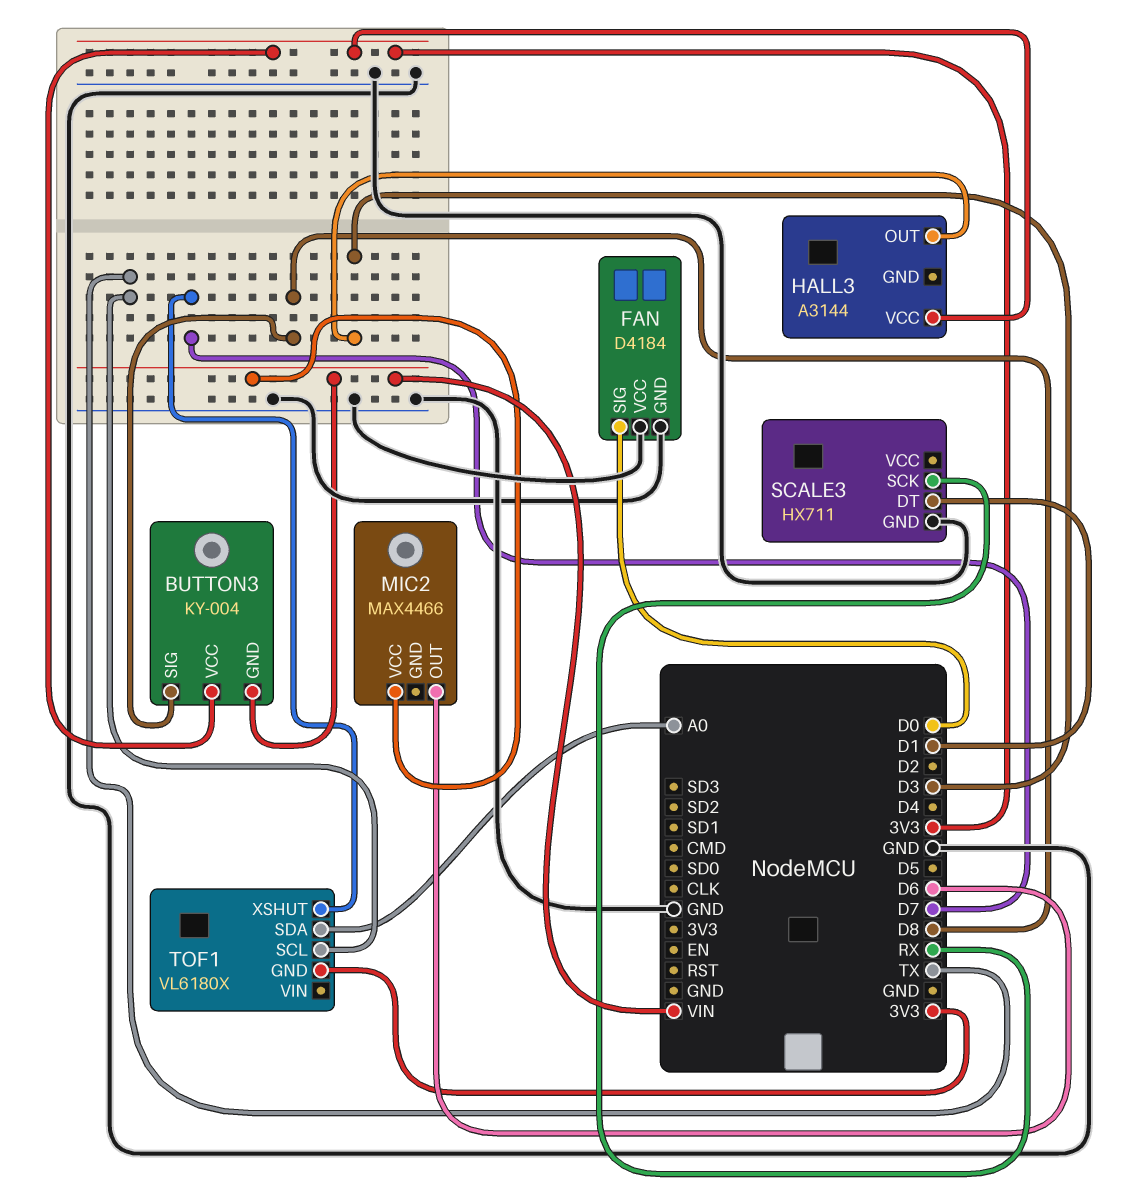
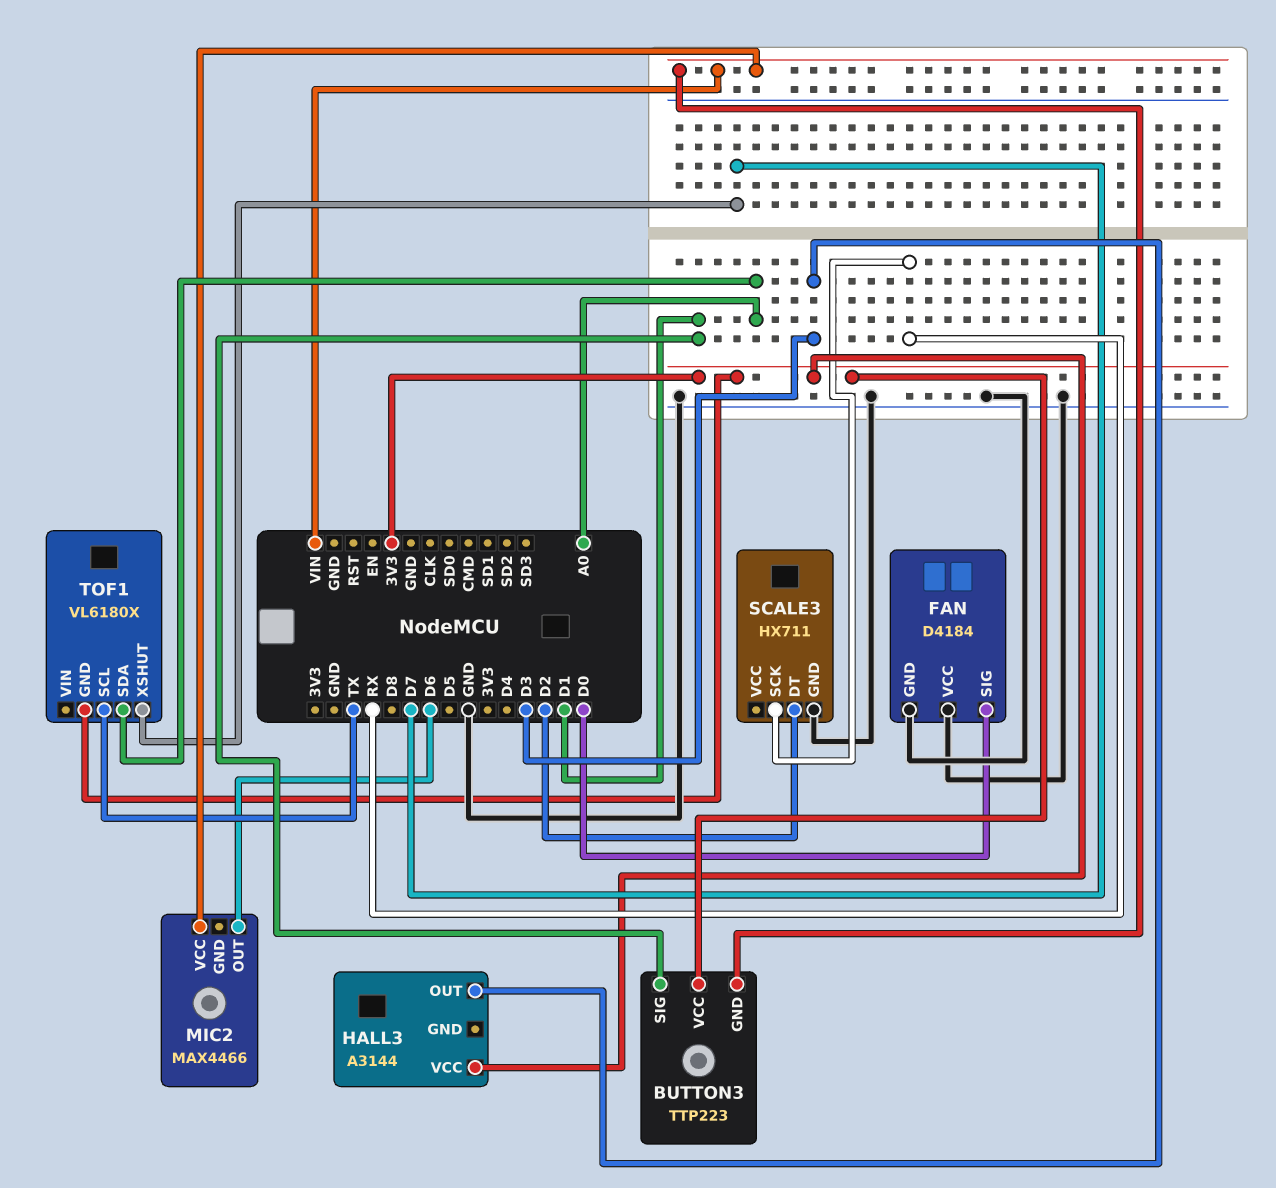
BUTTON3: KY-004 -> TTP223
BUTTON3 pin SIG: D8 -> D1
SCALE3 pin DT: D1 -> D2

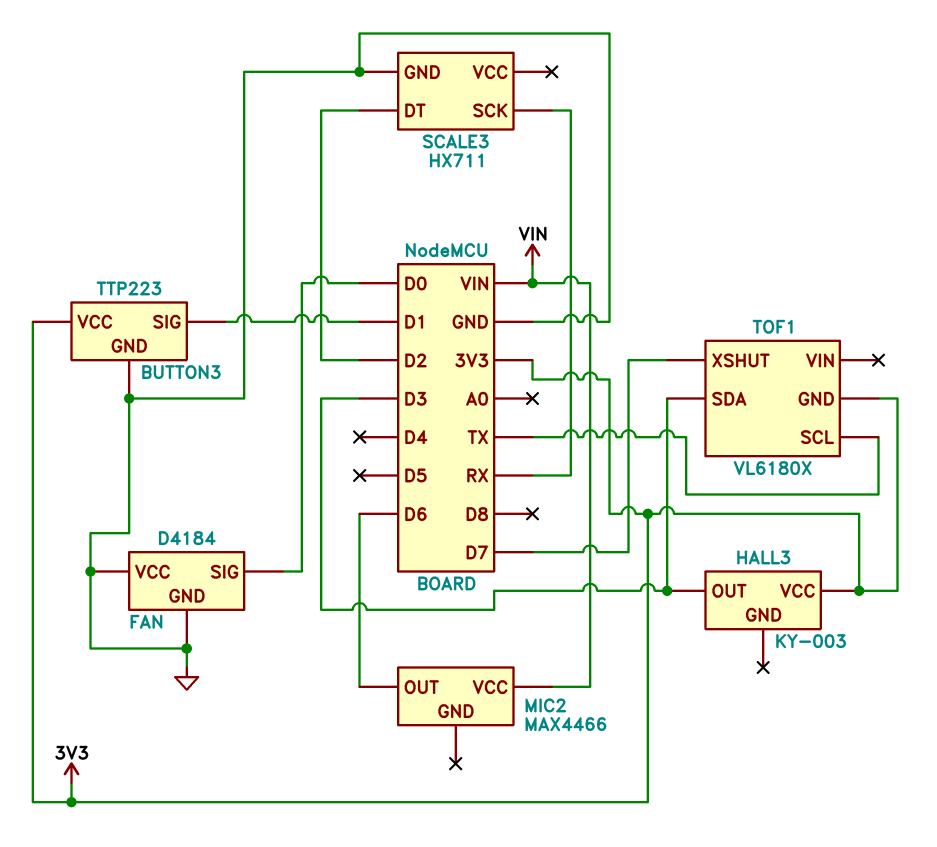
BUTTON3 pin GND: VIN -> GND
HALL3: A3144 -> KY-003
TOF1 pin SDA: A0 -> D3

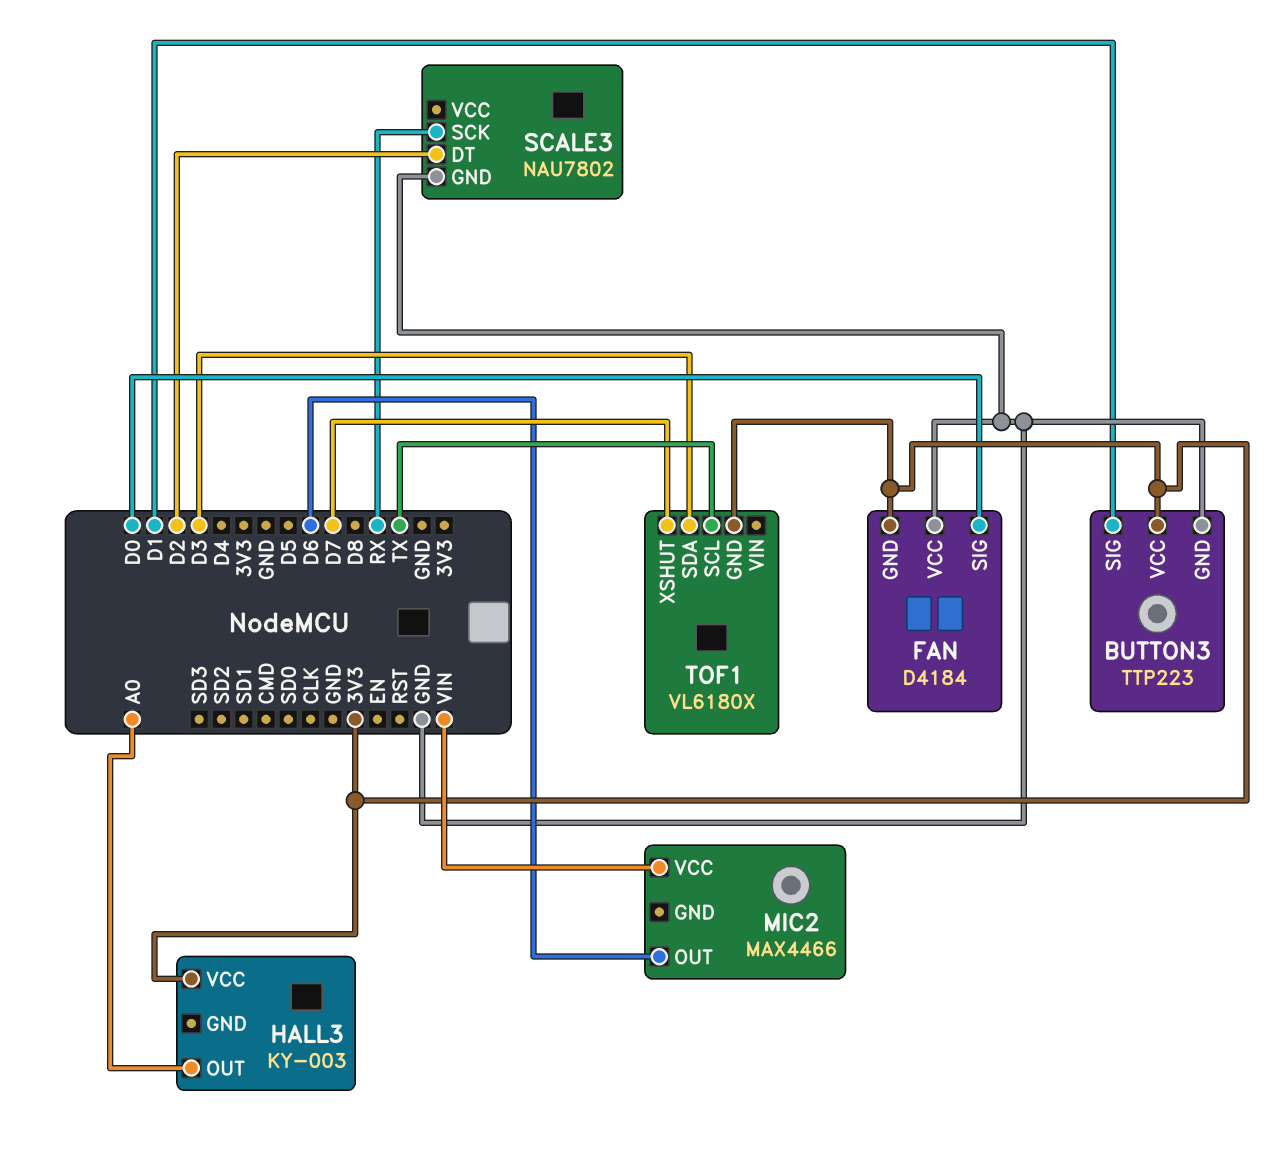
FAN pin GND: GND -> 3V3
HALL3 pin OUT: D3 -> A0
SCALE3: HX711 -> NAU7802

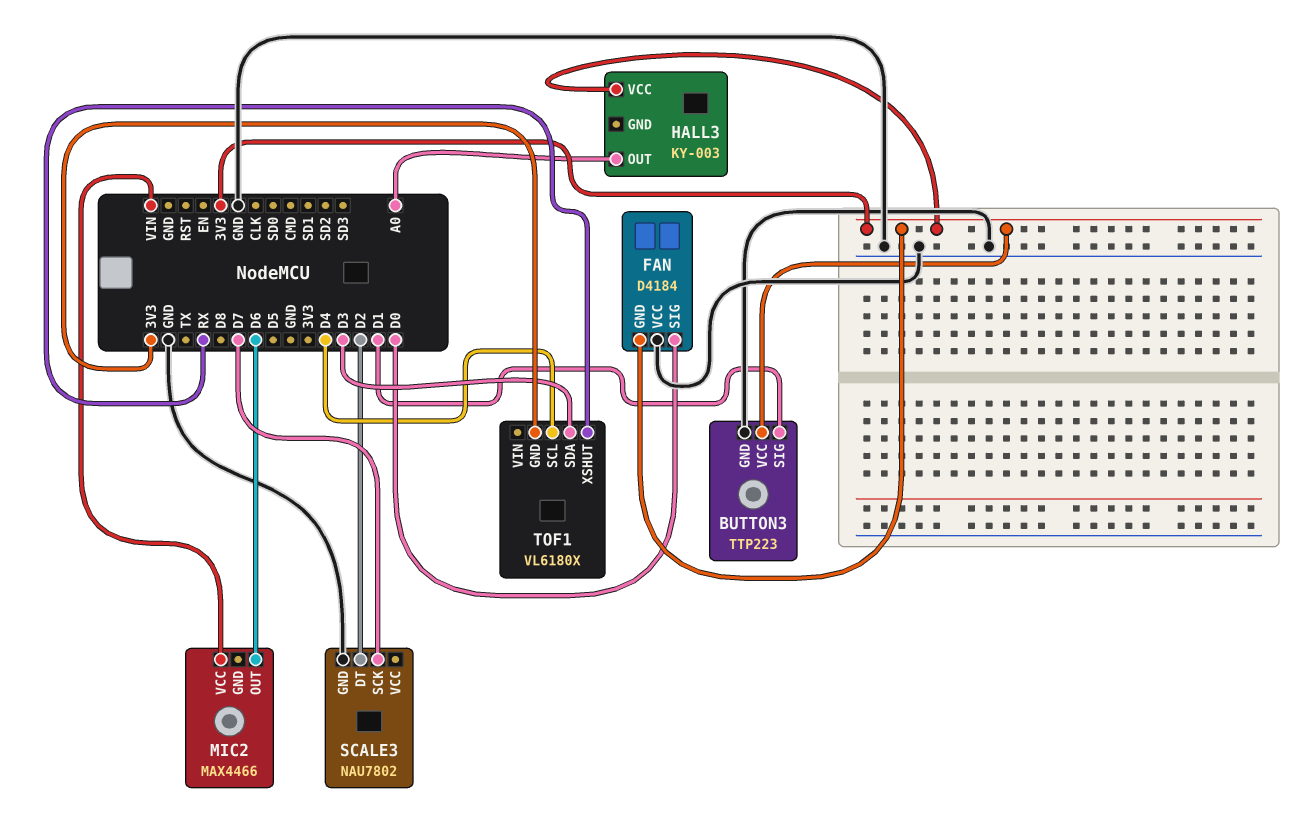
SCALE3 pin SCK: RX -> D7
TOF1 pin SCL: TX -> D4
TOF1 pin XSHUT: D7 -> RX

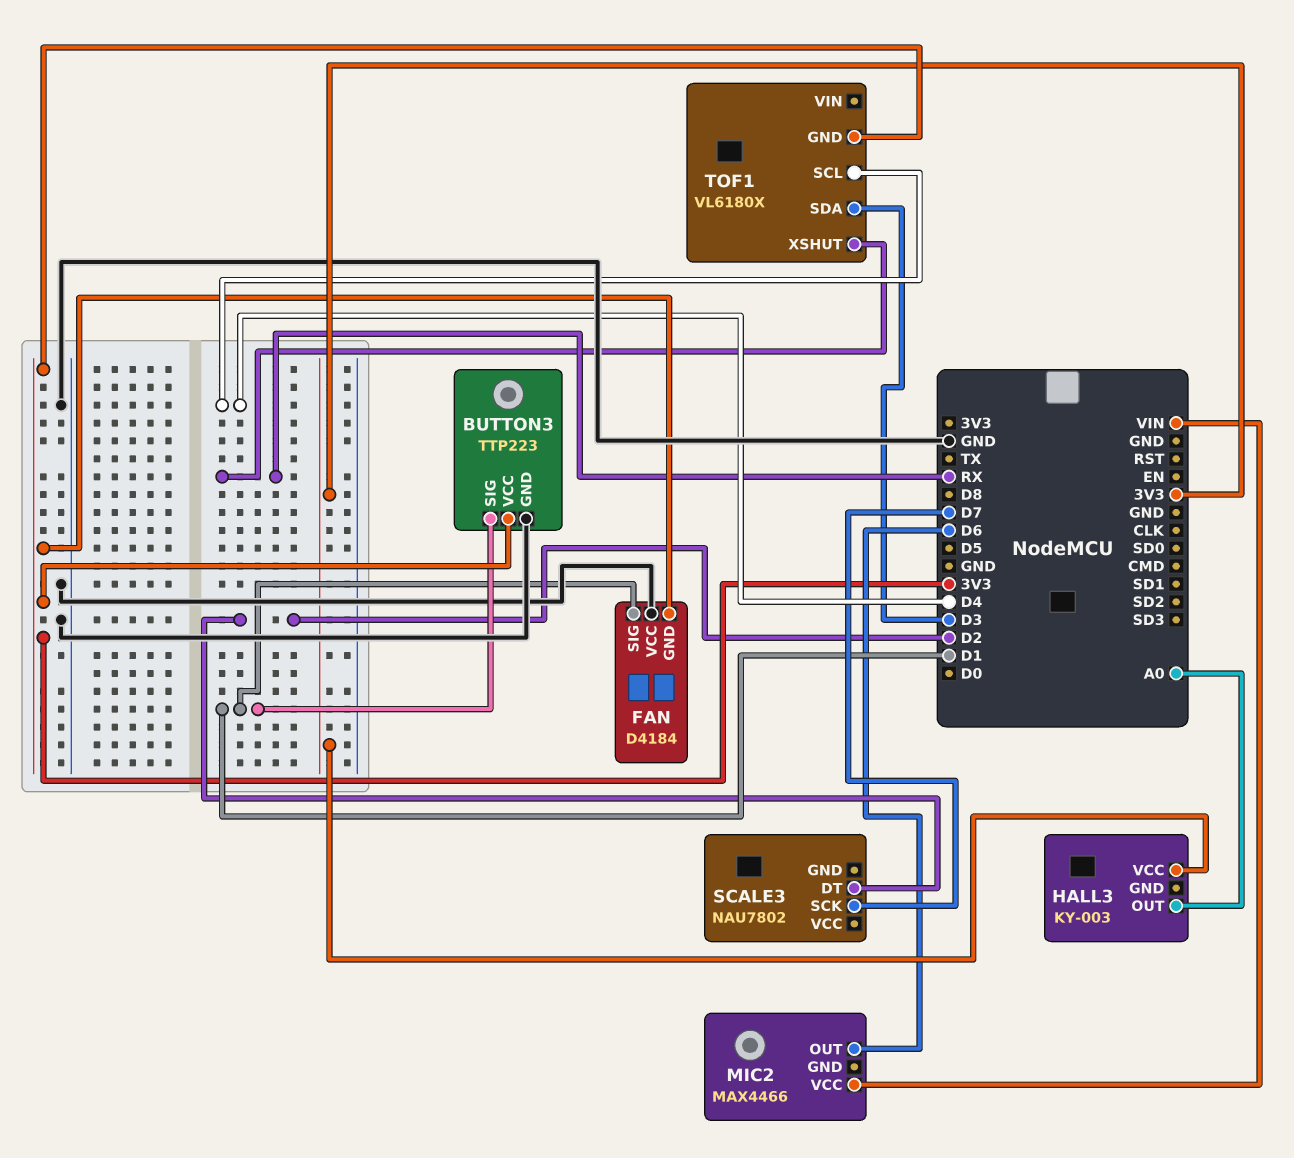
FAN pin SIG: D0 -> D1
SCALE3 pin GND: GND -> none

